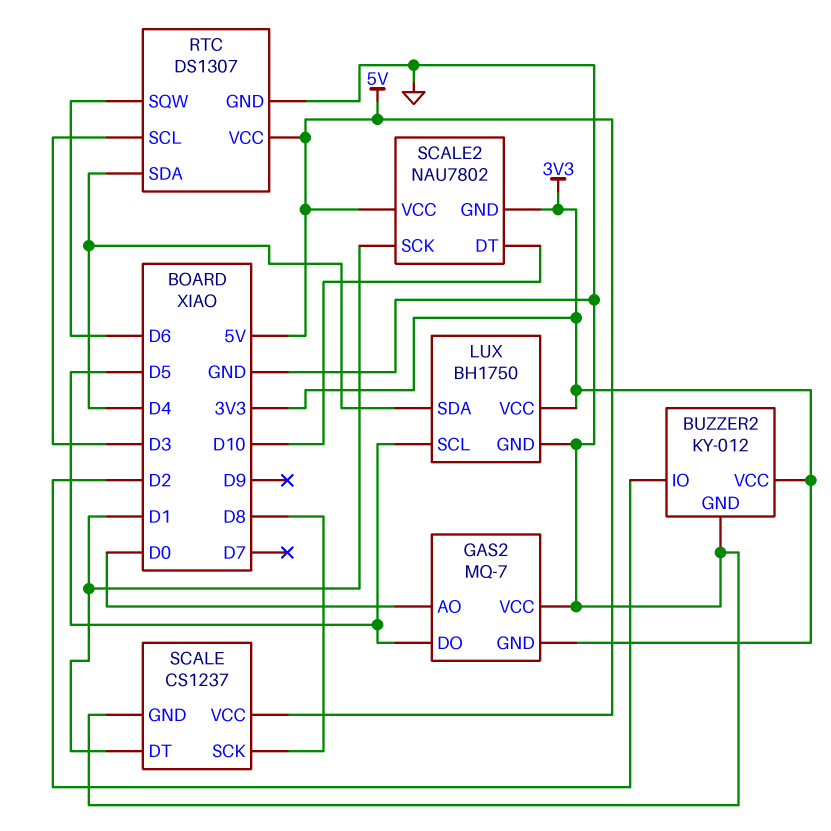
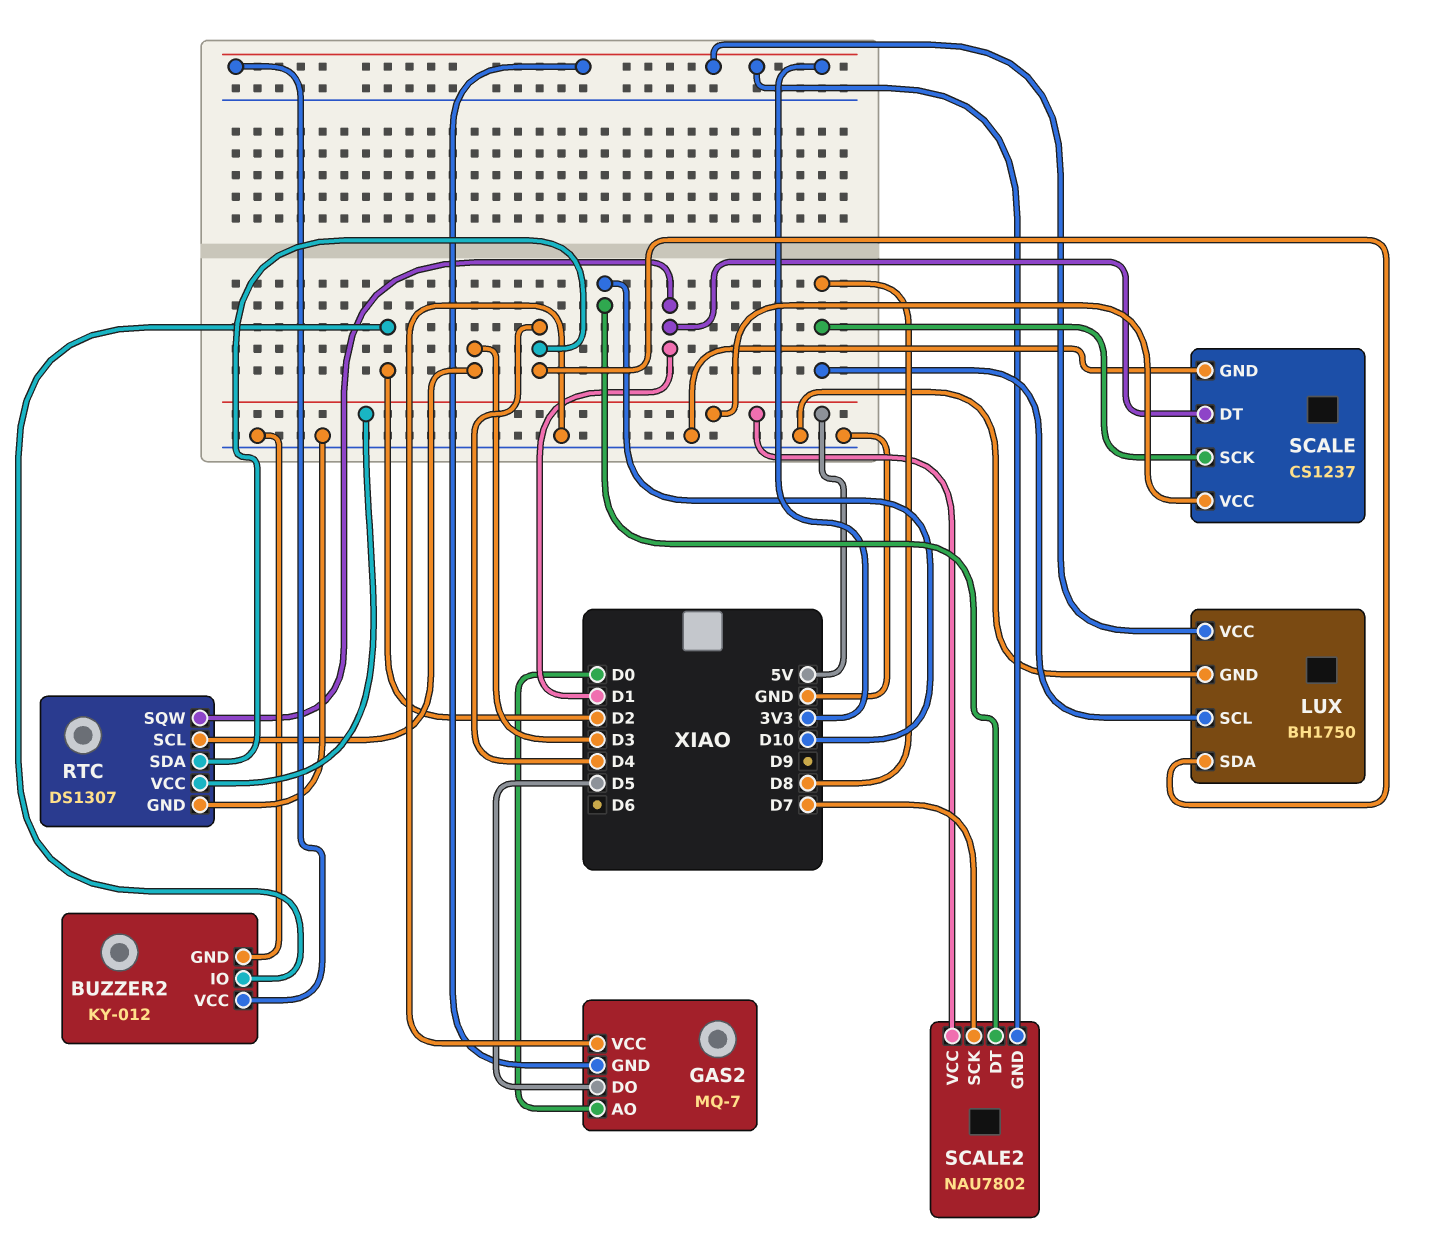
LUX pin SCL: D5 -> D8
RTC pin SQW: D6 -> D1
SCALE2 pin SCK: D1 -> D7

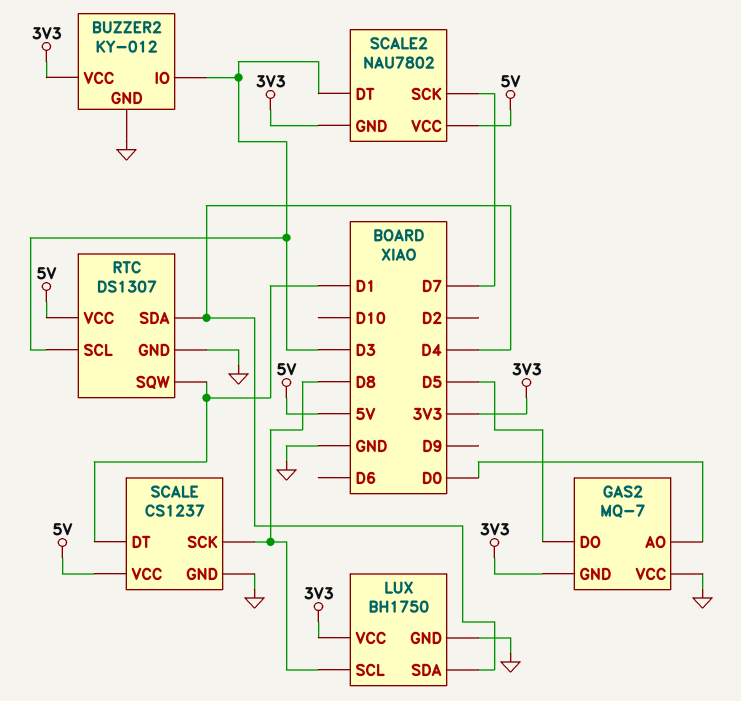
BUZZER2 pin IO: D2 -> D3
SCALE2 pin DT: D10 -> D3

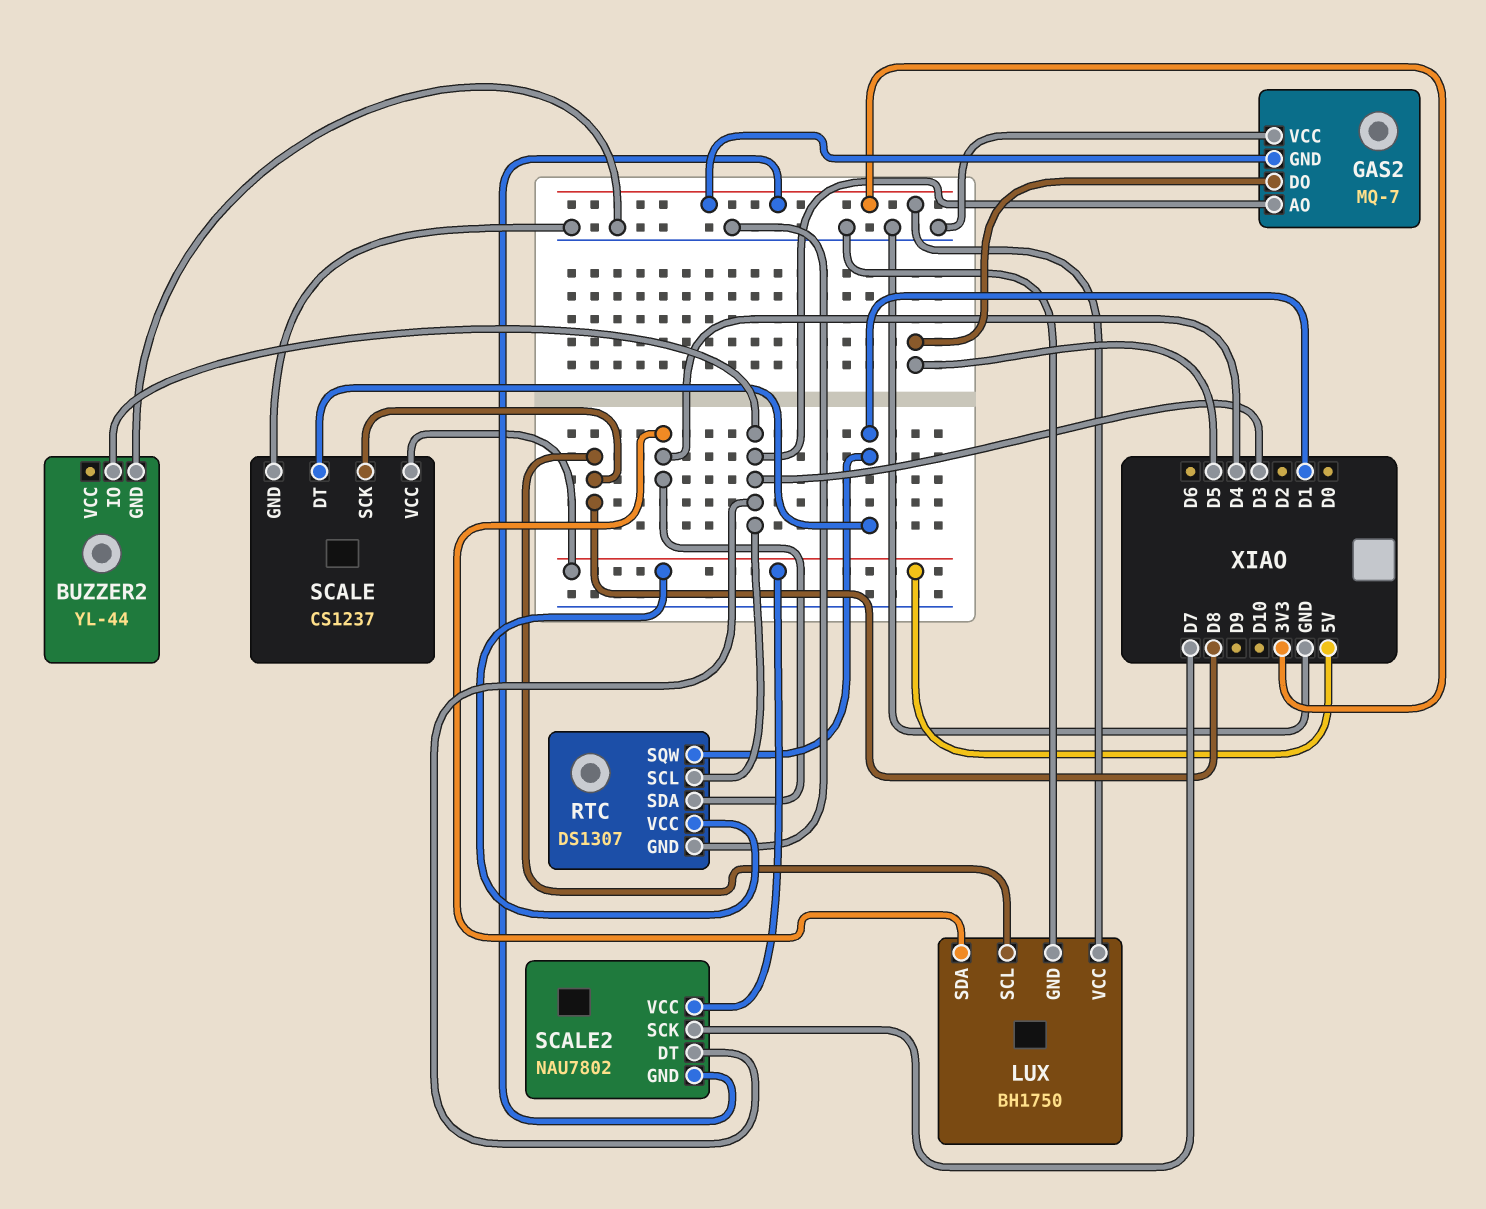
BUZZER2: KY-012 -> YL-44
BUZZER2 pin VCC: 3V3 -> none
GAS2 pin AO: D0 -> D3

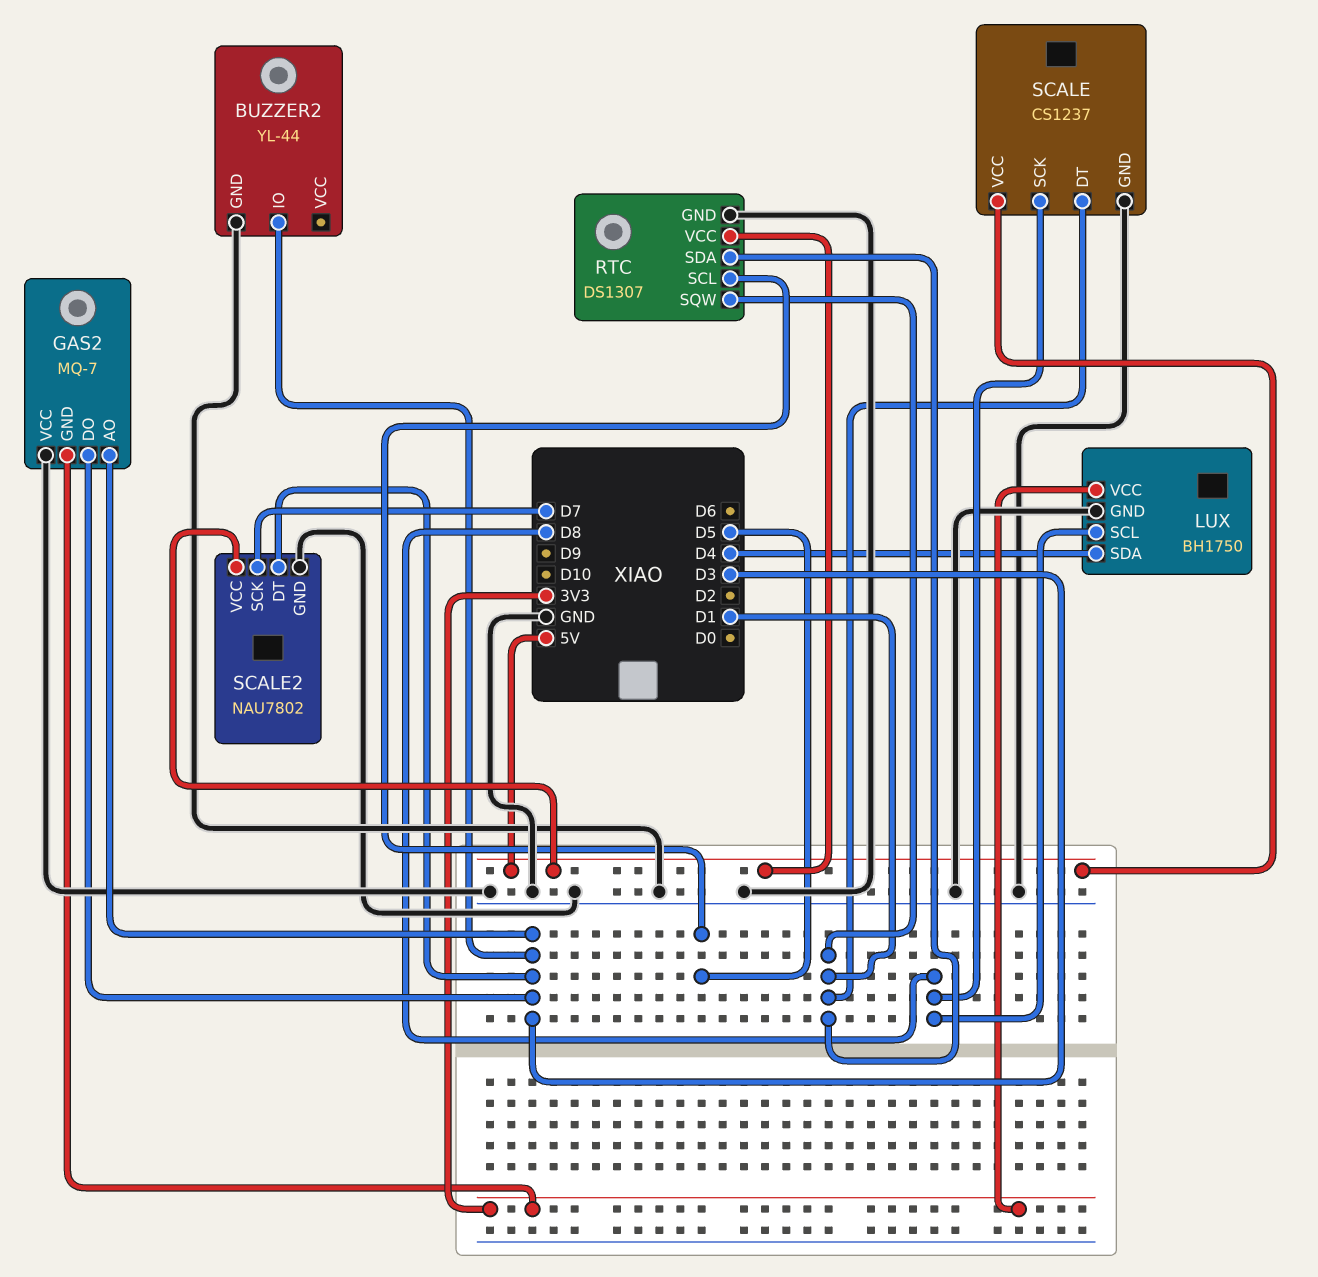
GAS2 pin DO: D5 -> D3
RTC pin SCL: D3 -> D5
RTC pin SDA: D4 -> D1
SCALE2 pin GND: 3V3 -> GND

